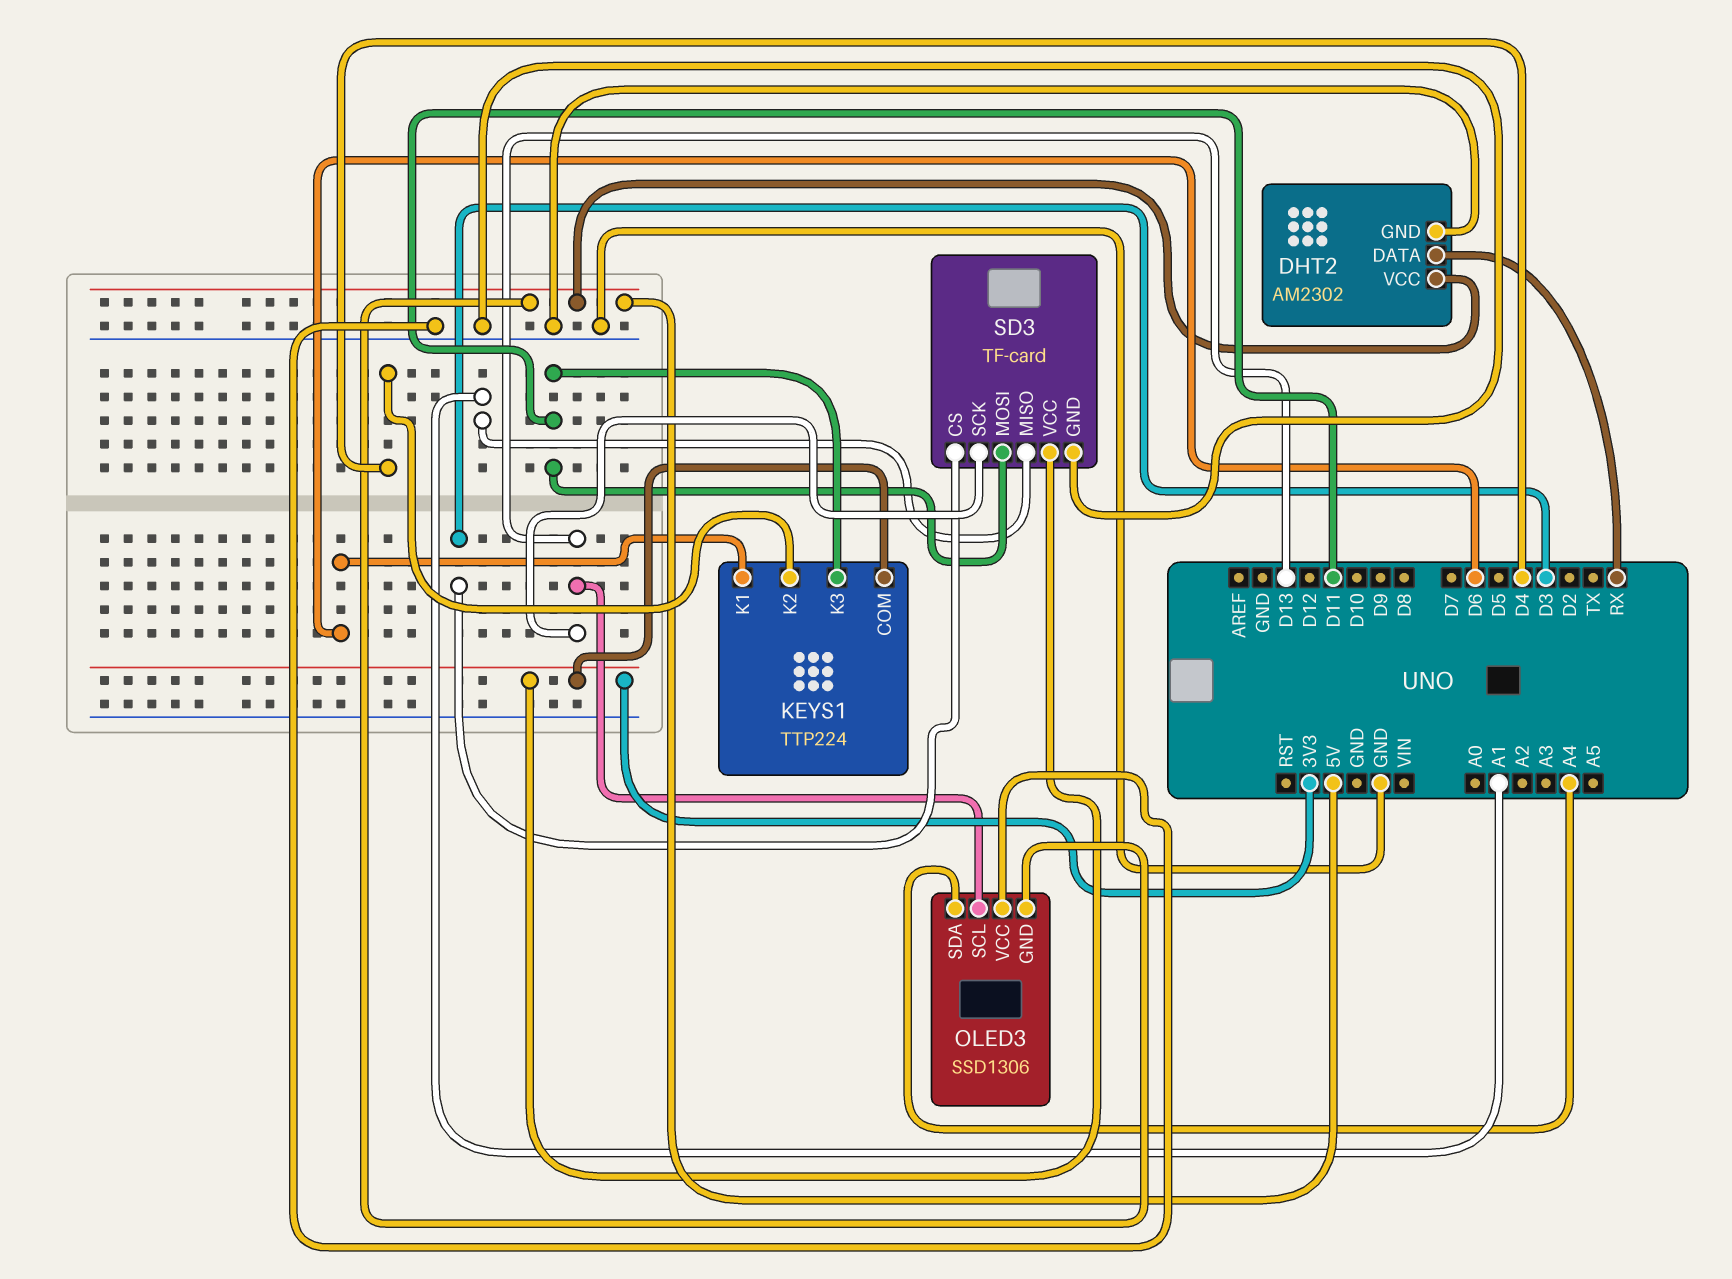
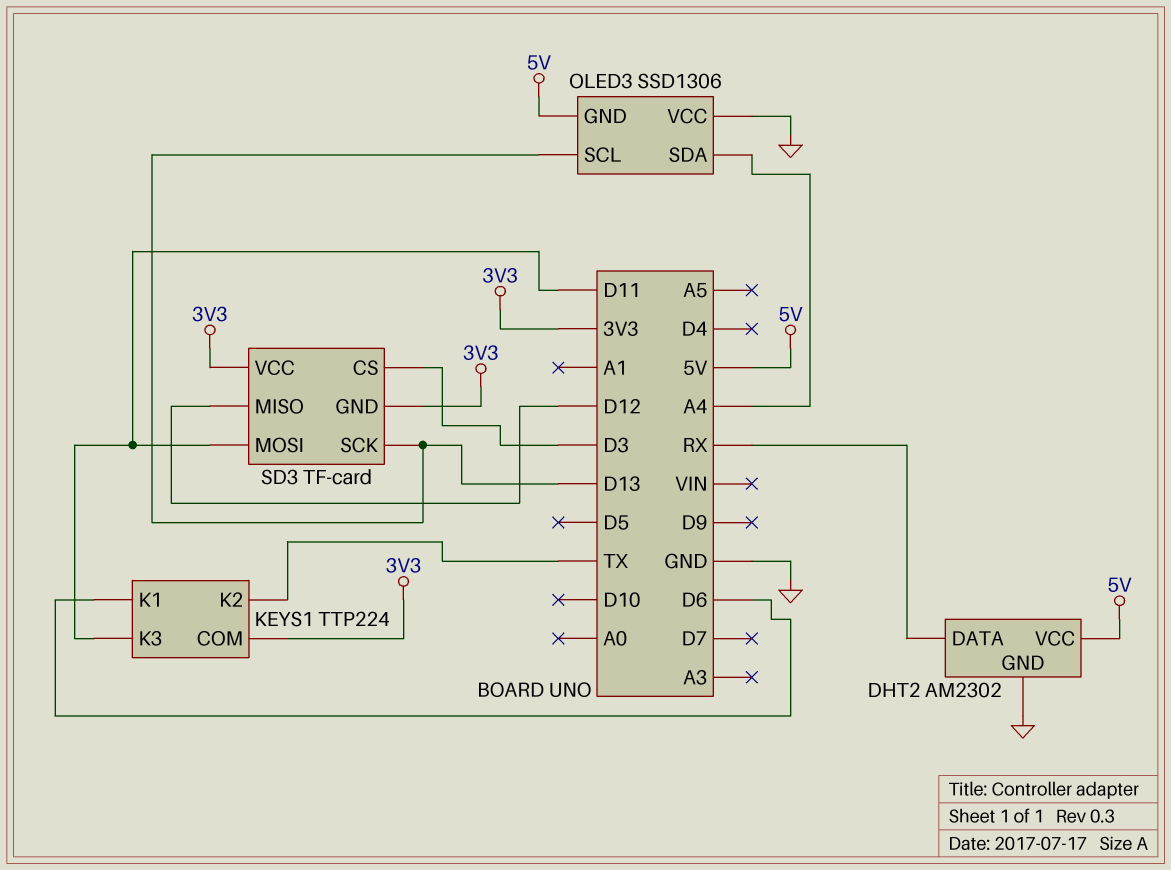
KEYS1 pin K2: D4 -> TX
SD3 pin GND: GND -> 3V3
SD3 pin MISO: A1 -> D12

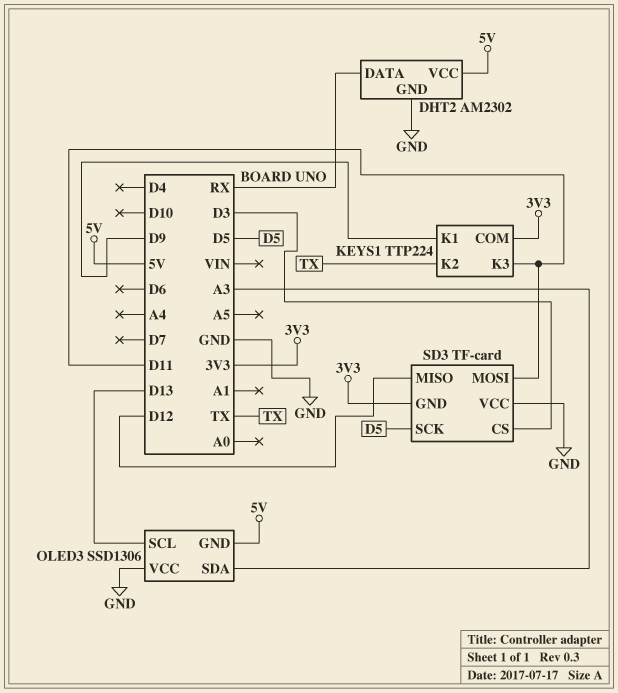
KEYS1 pin K1: D6 -> D9
OLED3 pin SDA: A4 -> A3
SD3 pin SCK: D13 -> D5
SD3 pin VCC: 3V3 -> GND

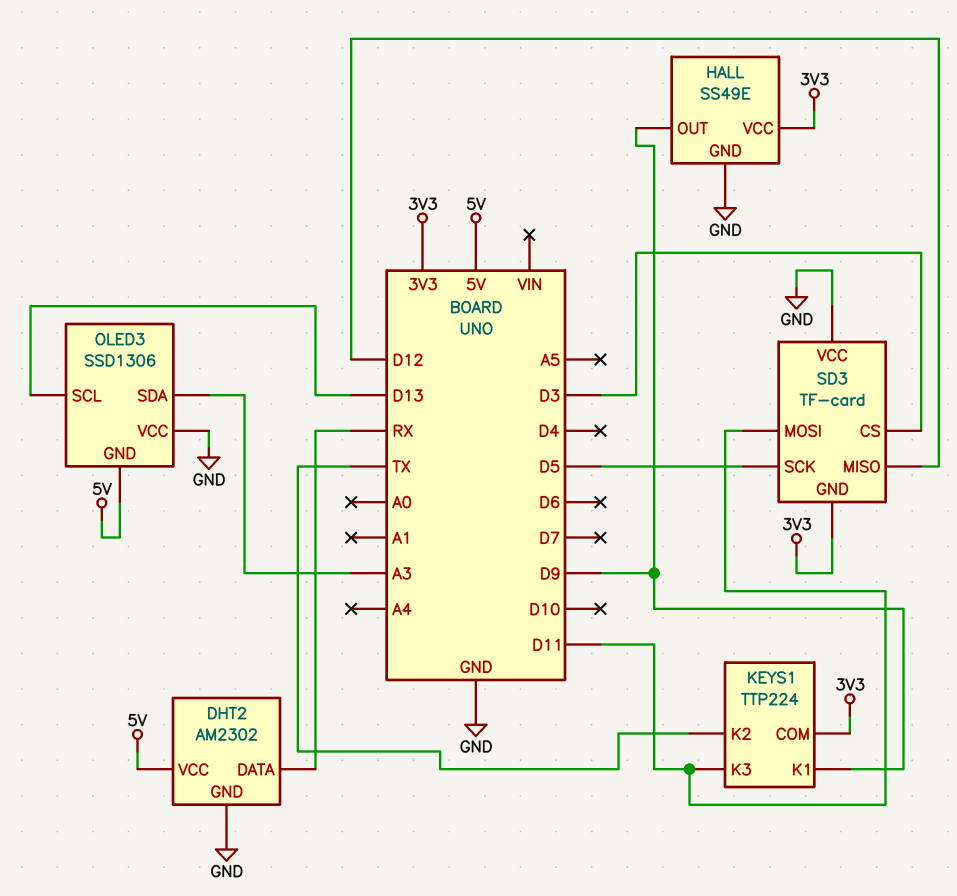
HALL: none -> SS49E
HALL pin GND: none -> GND
HALL pin OUT: none -> D9
HALL pin VCC: none -> 3V3

